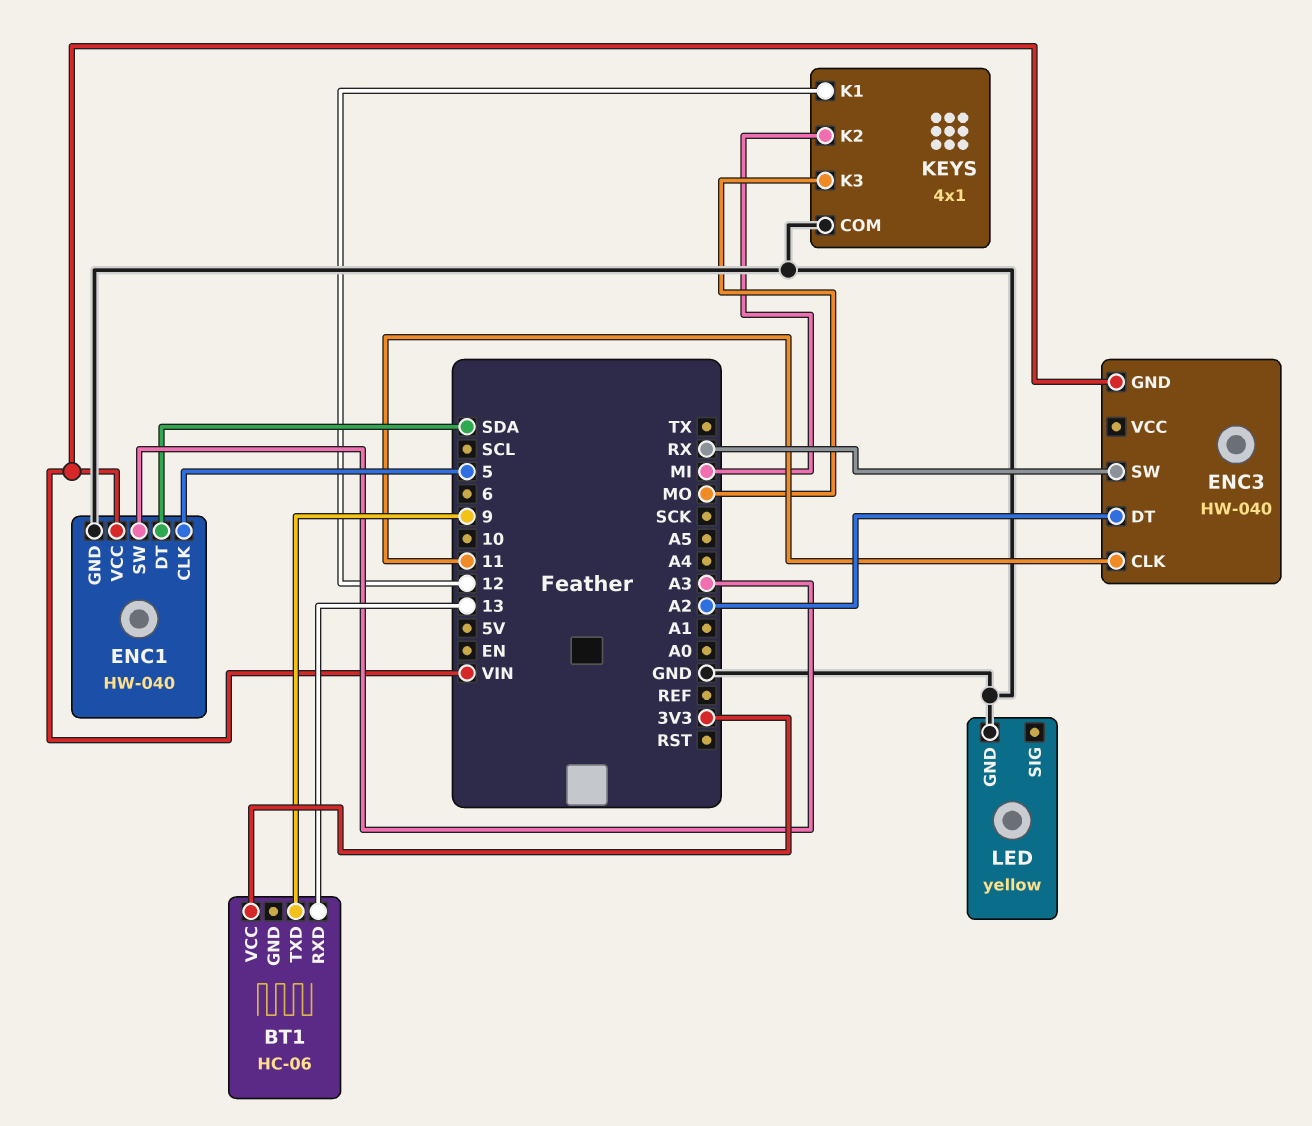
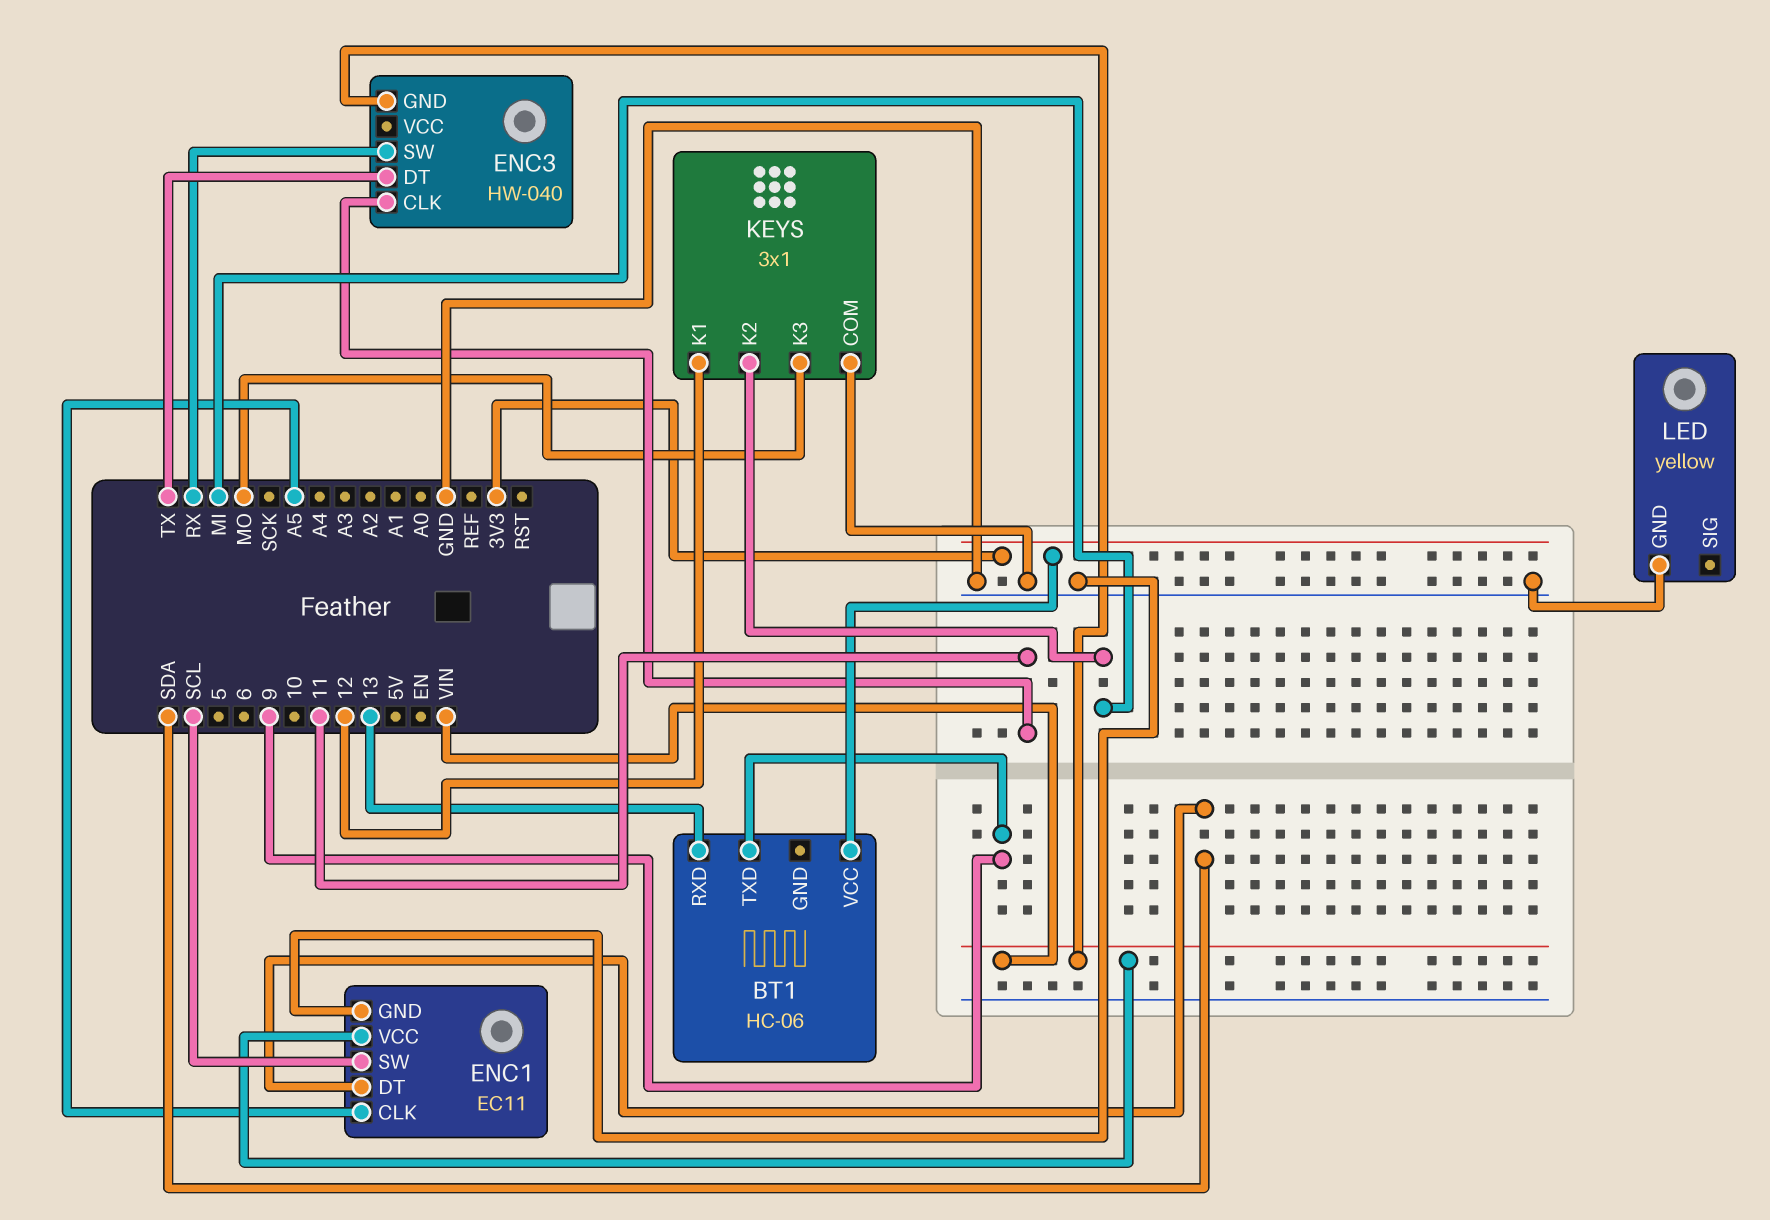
ENC1: HW-040 -> EC11
ENC1 pin CLK: 5 -> A5
ENC1 pin SW: A3 -> SCL
ENC3 pin DT: A2 -> TX
KEYS: 4x1 -> 3x1

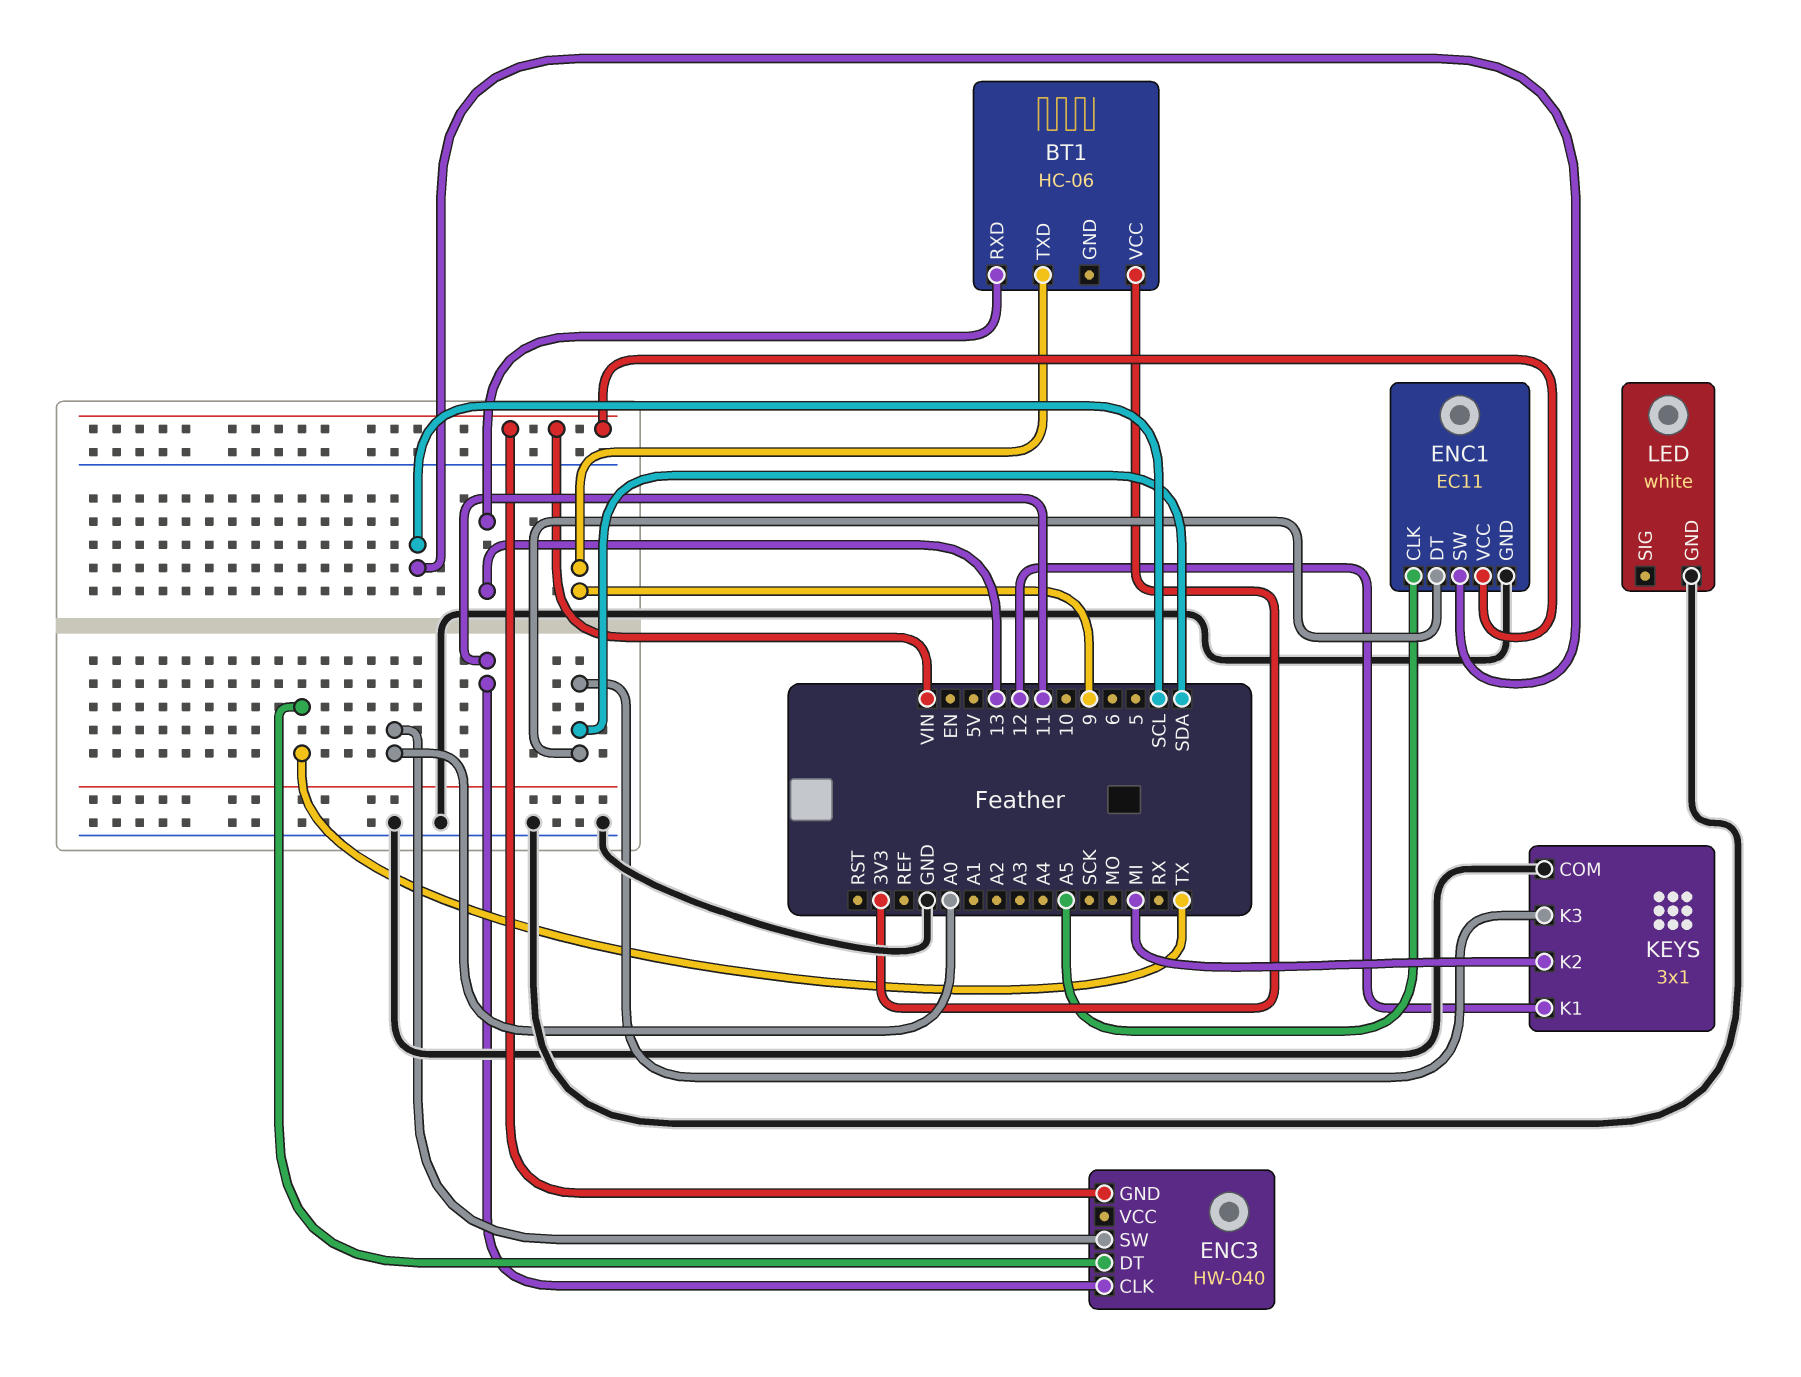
ENC3 pin SW: RX -> A0
KEYS pin K3: MO -> SDA
LED: yellow -> white

